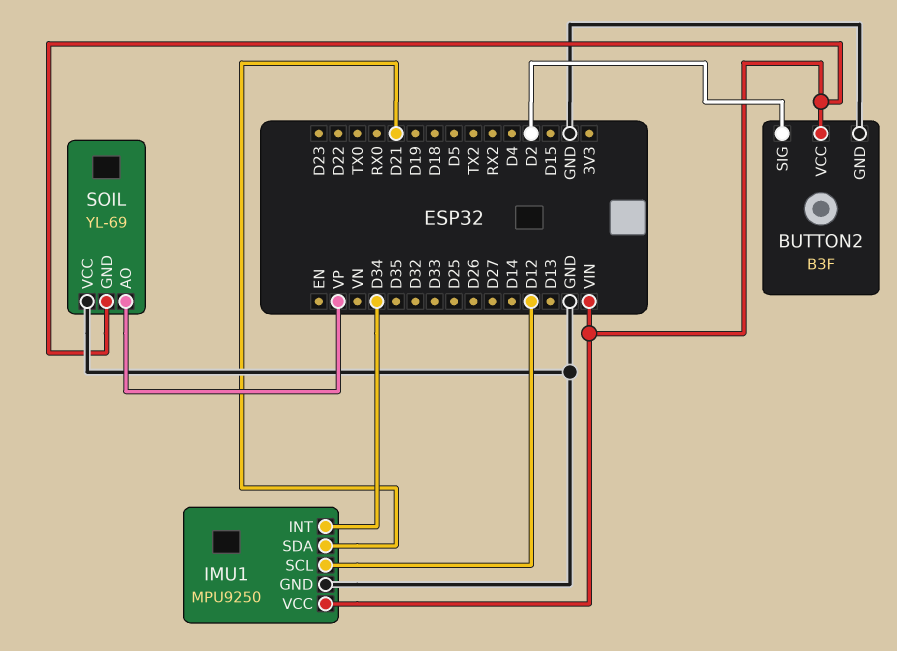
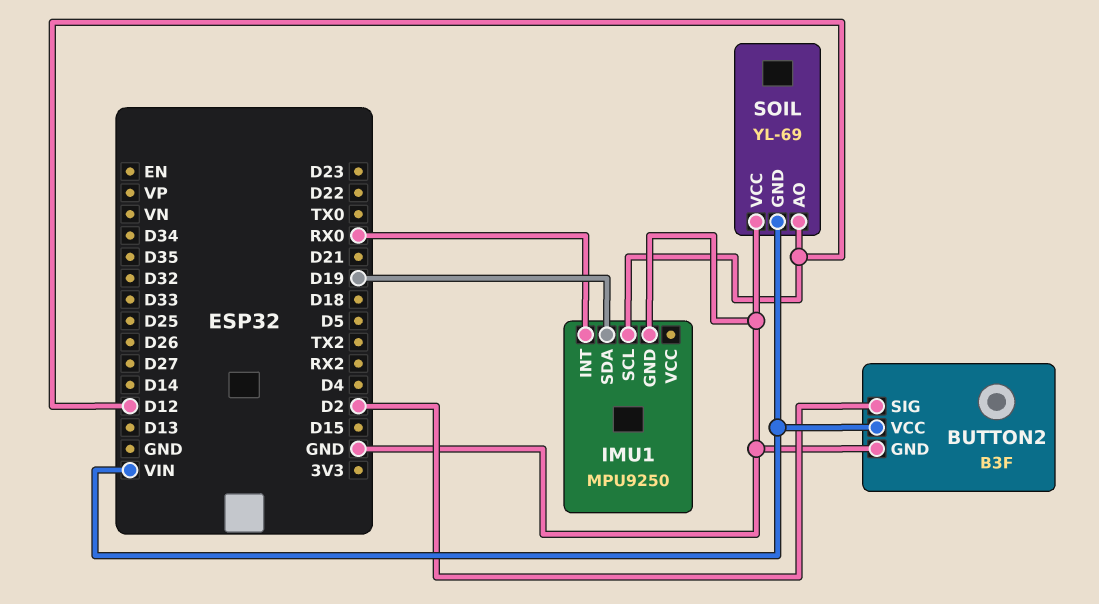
IMU1 pin INT: D34 -> RX0
IMU1 pin SDA: D21 -> D19
IMU1 pin VCC: VIN -> none
SOIL pin AO: VP -> D12

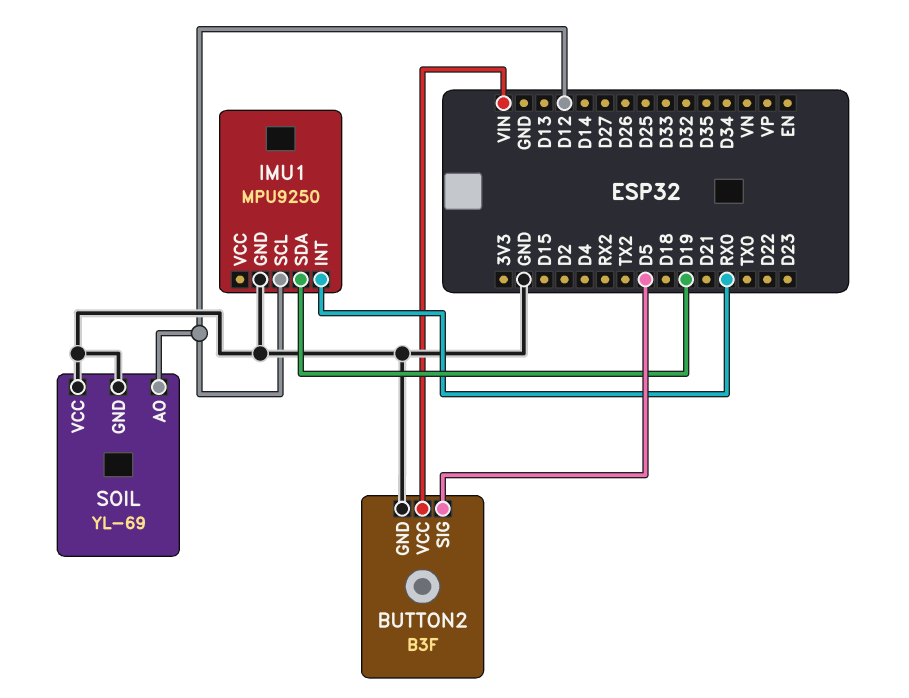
BUTTON2 pin SIG: D2 -> D5
SOIL pin GND: VIN -> GND

